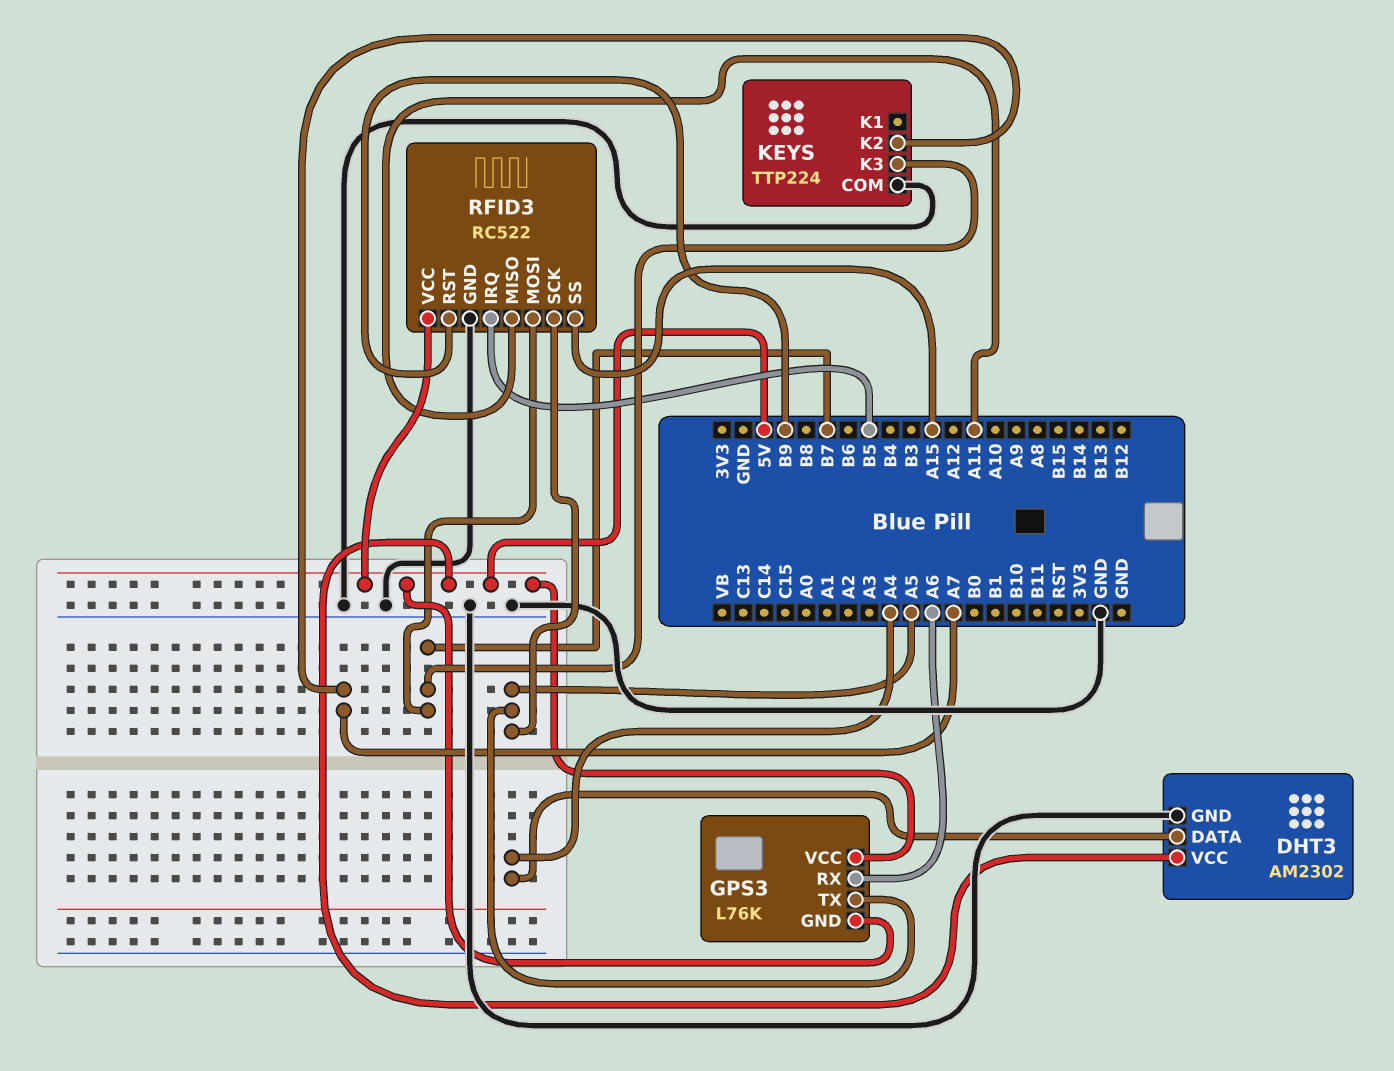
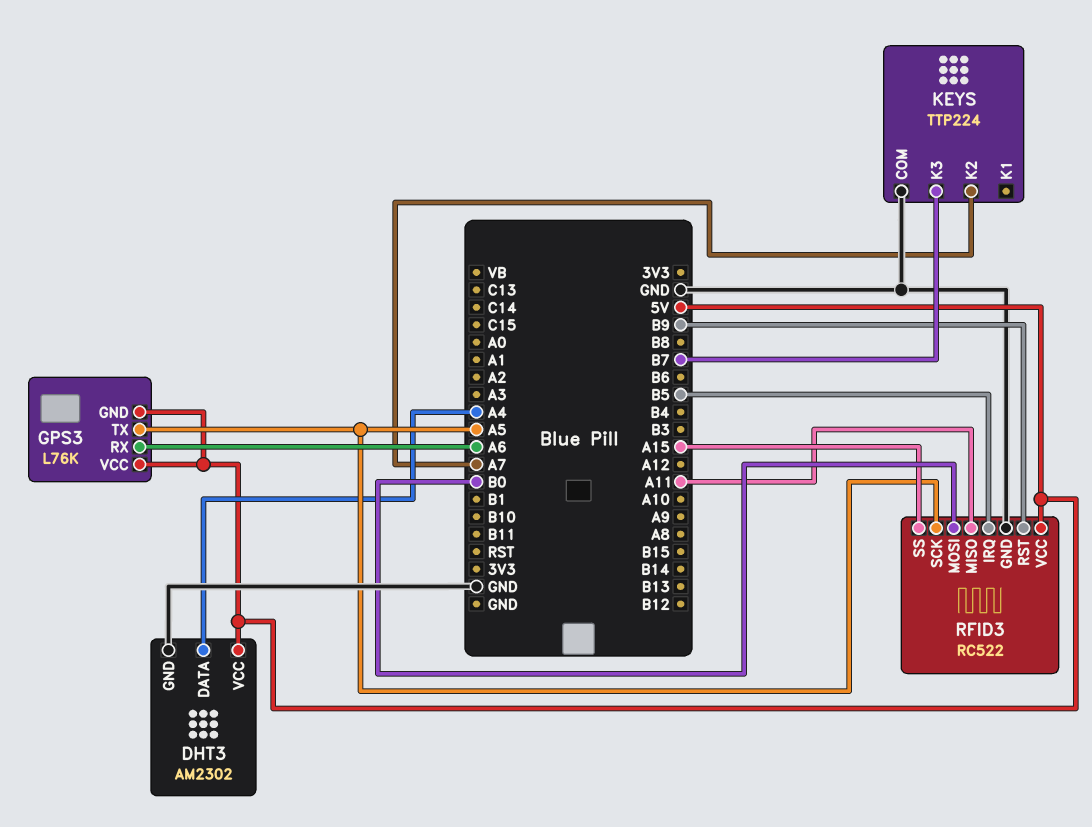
RFID3 pin MOSI: B7 -> B0

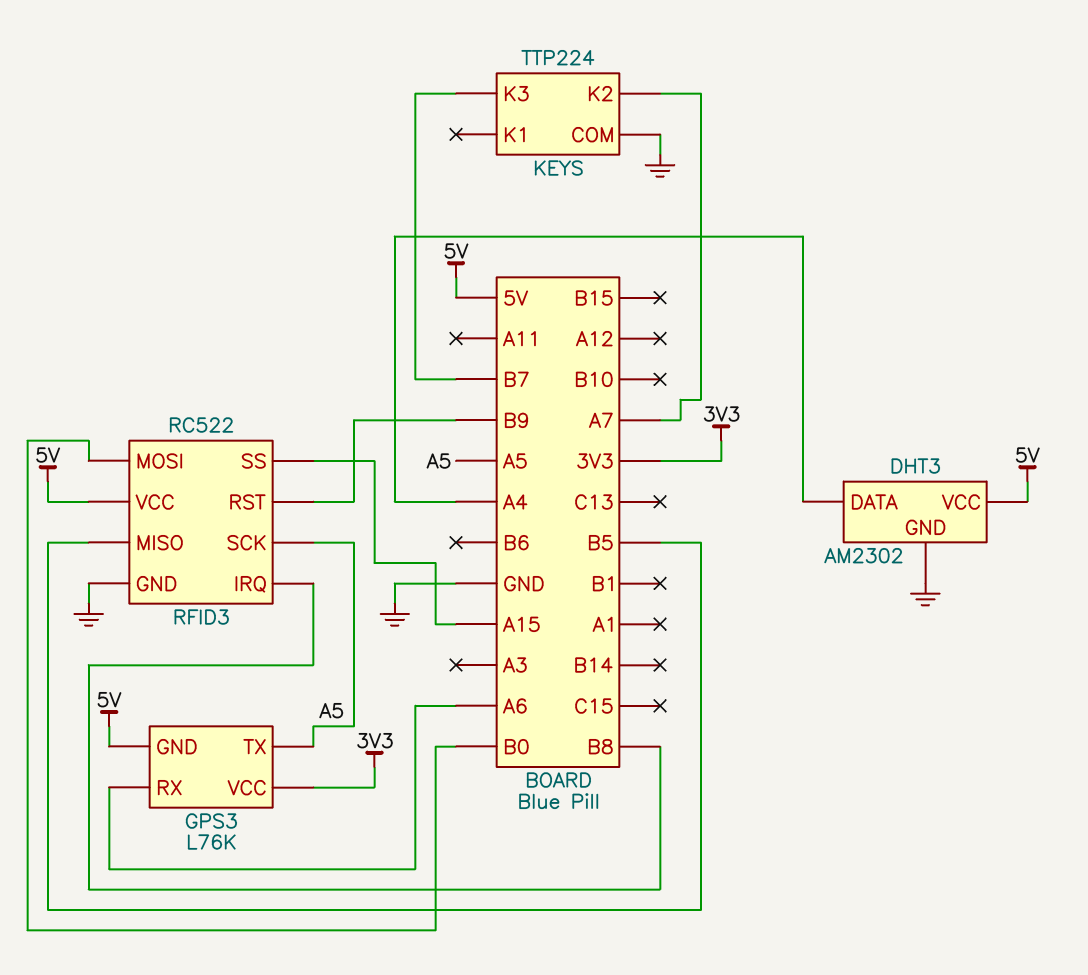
GPS3 pin VCC: 5V -> 3V3
RFID3 pin IRQ: B5 -> B8
RFID3 pin MISO: A11 -> B5

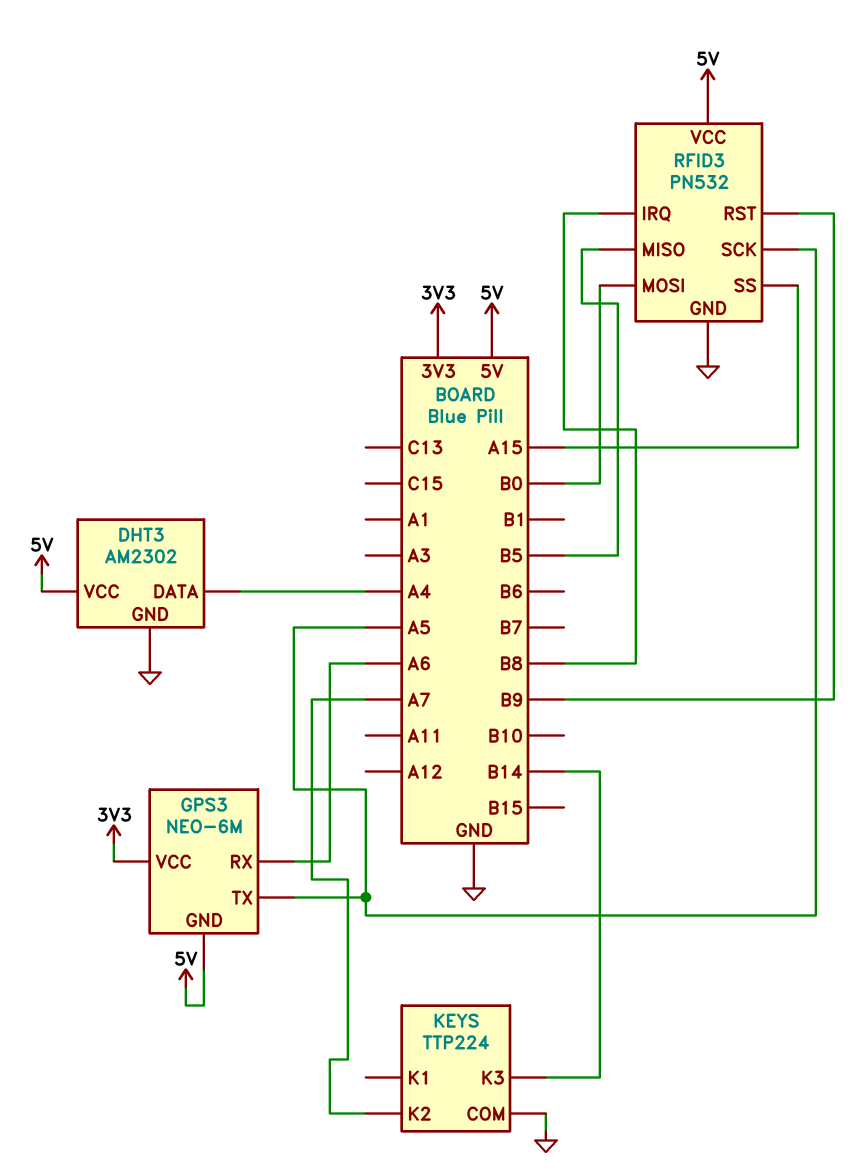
GPS3: L76K -> NEO-6M
KEYS pin K3: B7 -> B14
RFID3: RC522 -> PN532

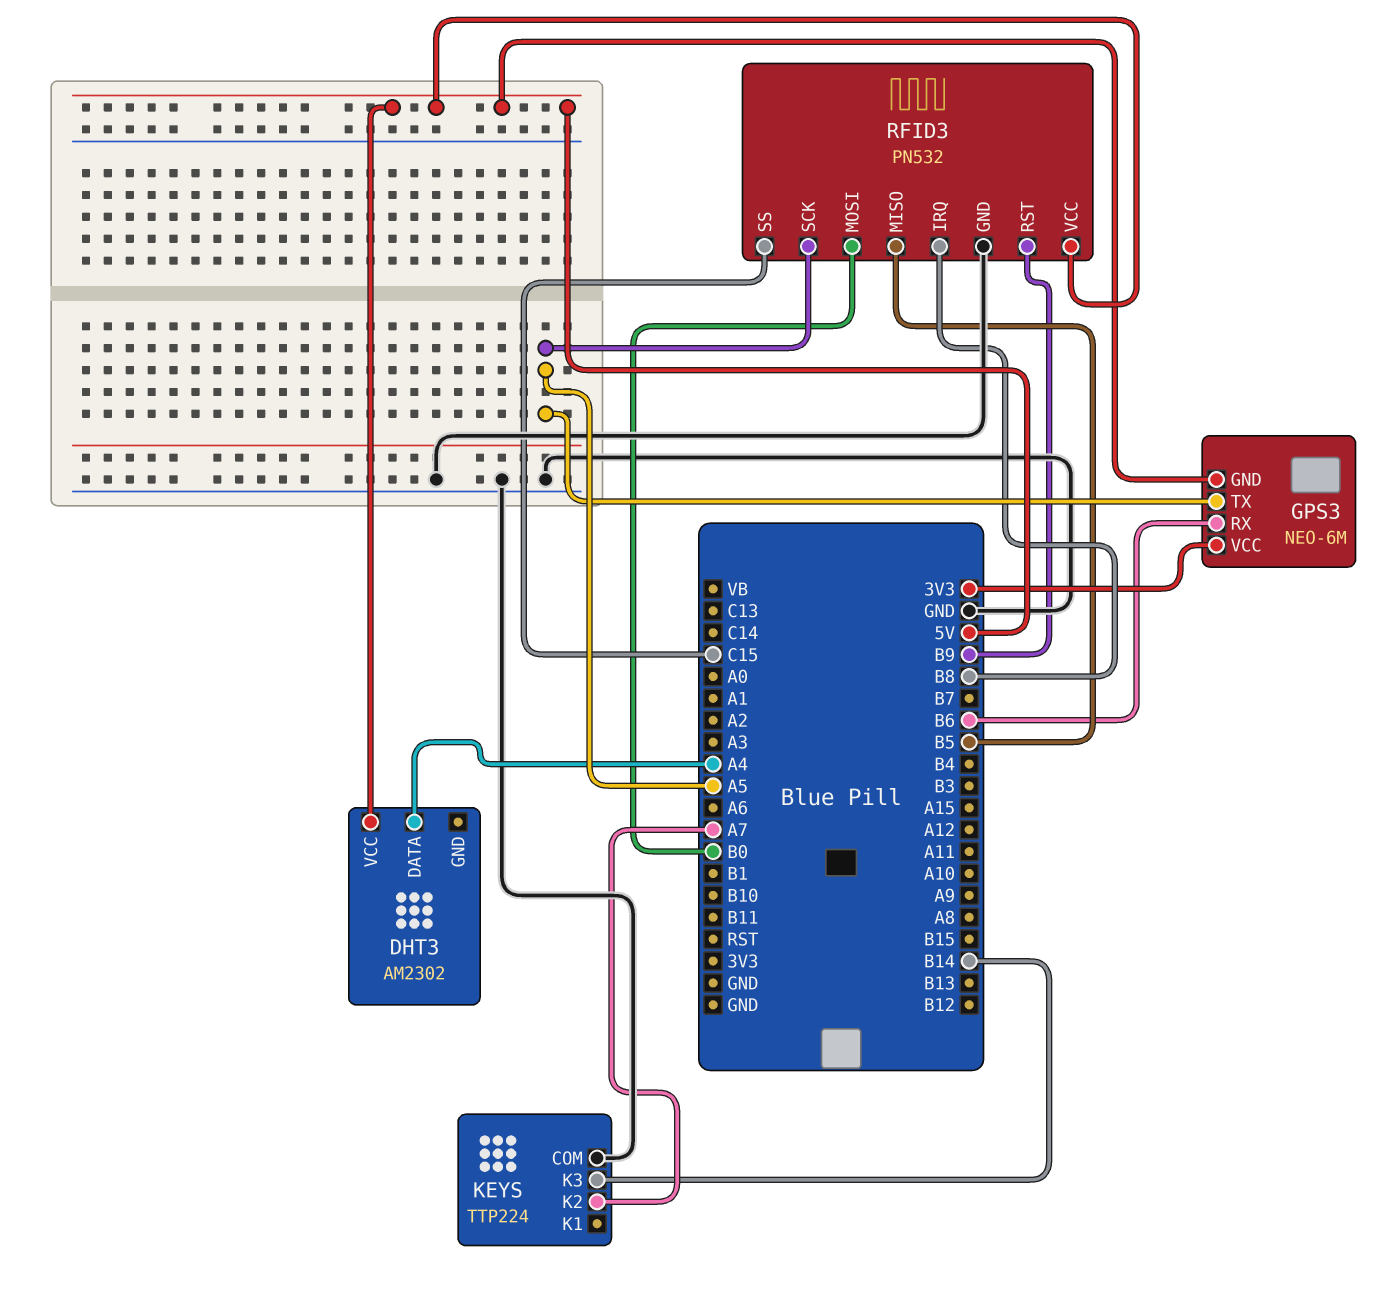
DHT3 pin GND: GND -> none
GPS3 pin RX: A6 -> B6
RFID3 pin SS: A15 -> C15

